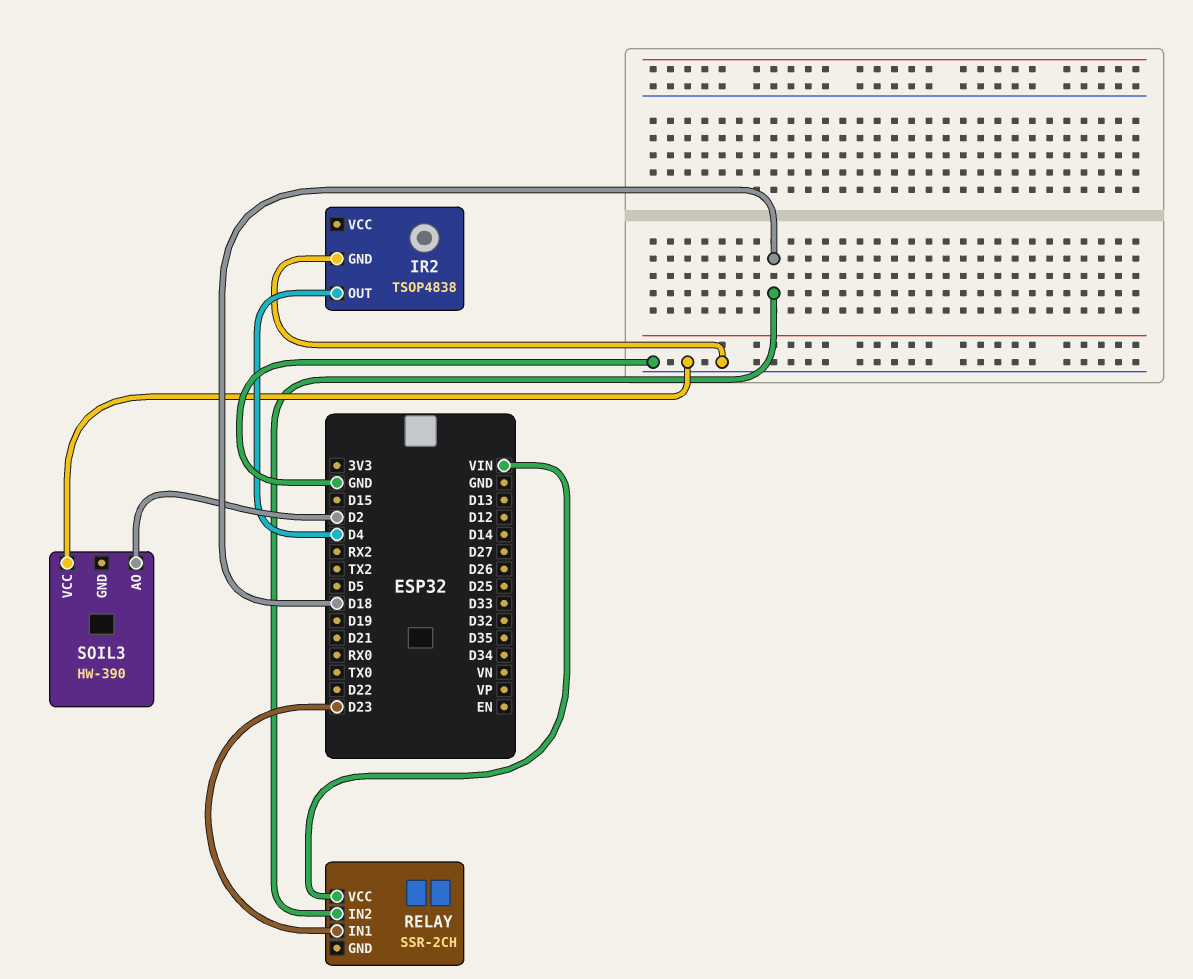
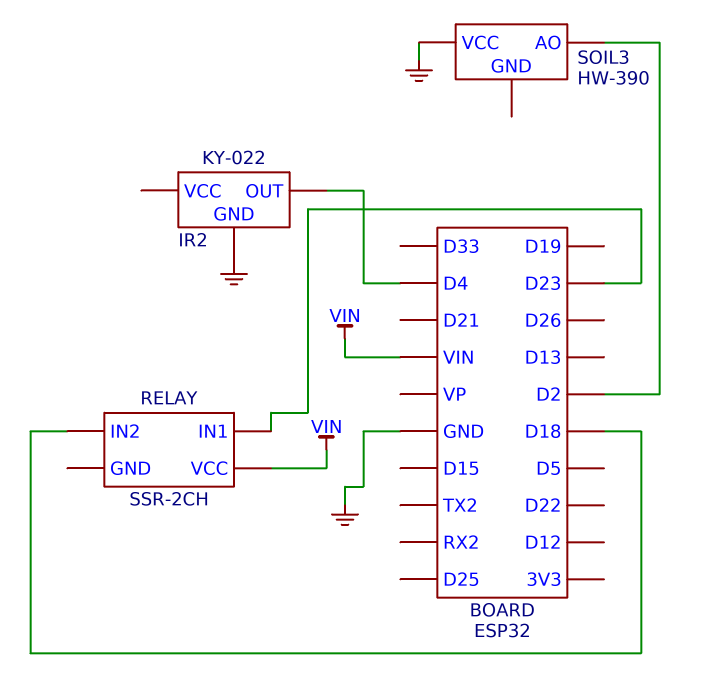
IR2: TSOP4838 -> KY-022

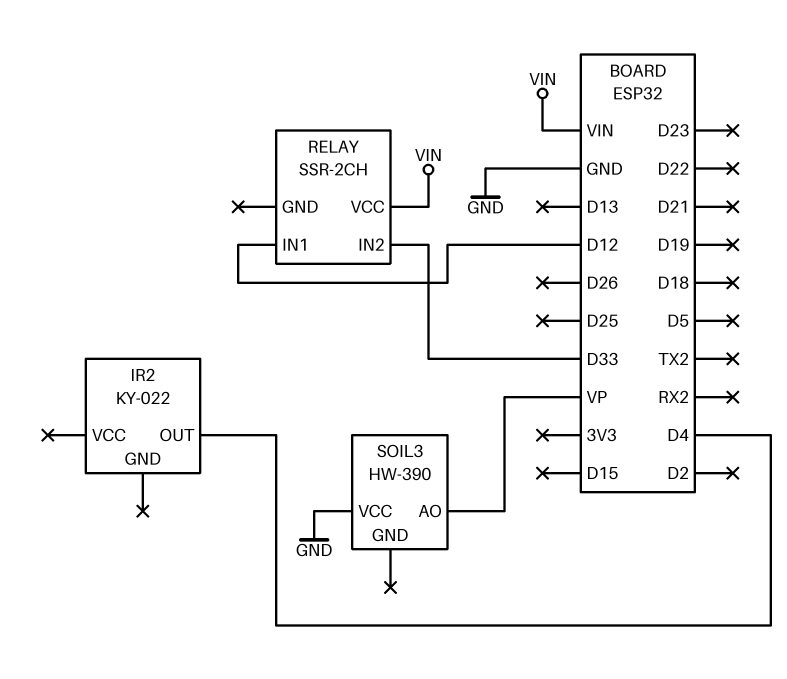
IR2 pin GND: GND -> none
RELAY pin IN1: D23 -> D12
RELAY pin IN2: D18 -> D33
SOIL3 pin AO: D2 -> VP

